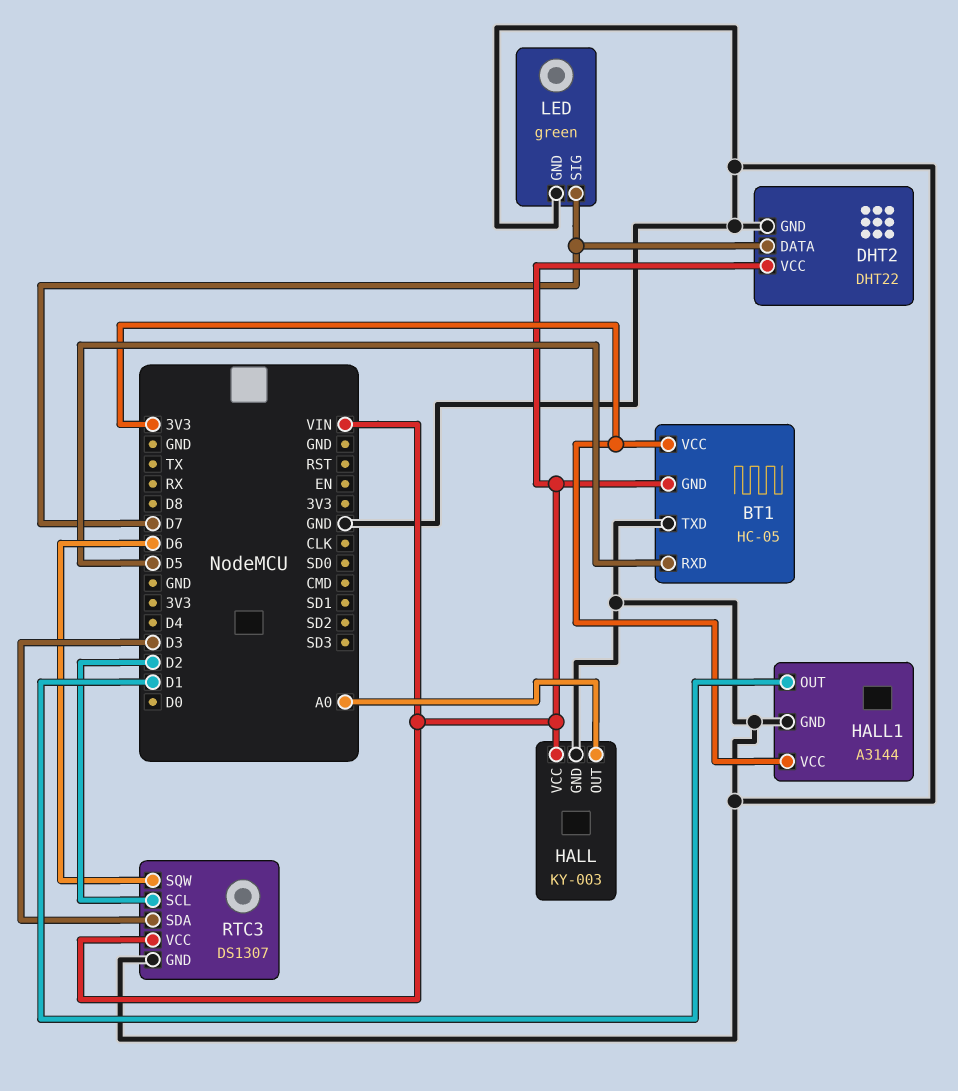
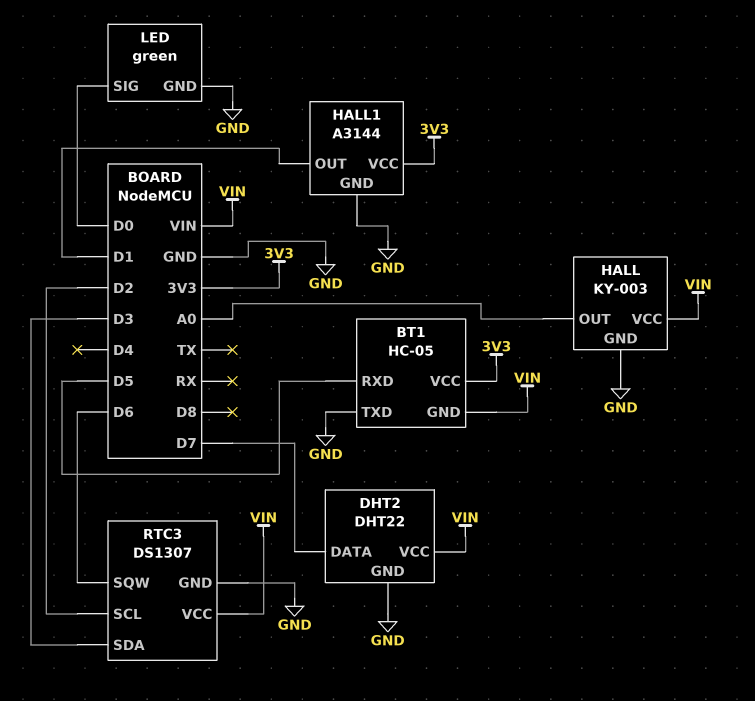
LED pin SIG: D7 -> D0

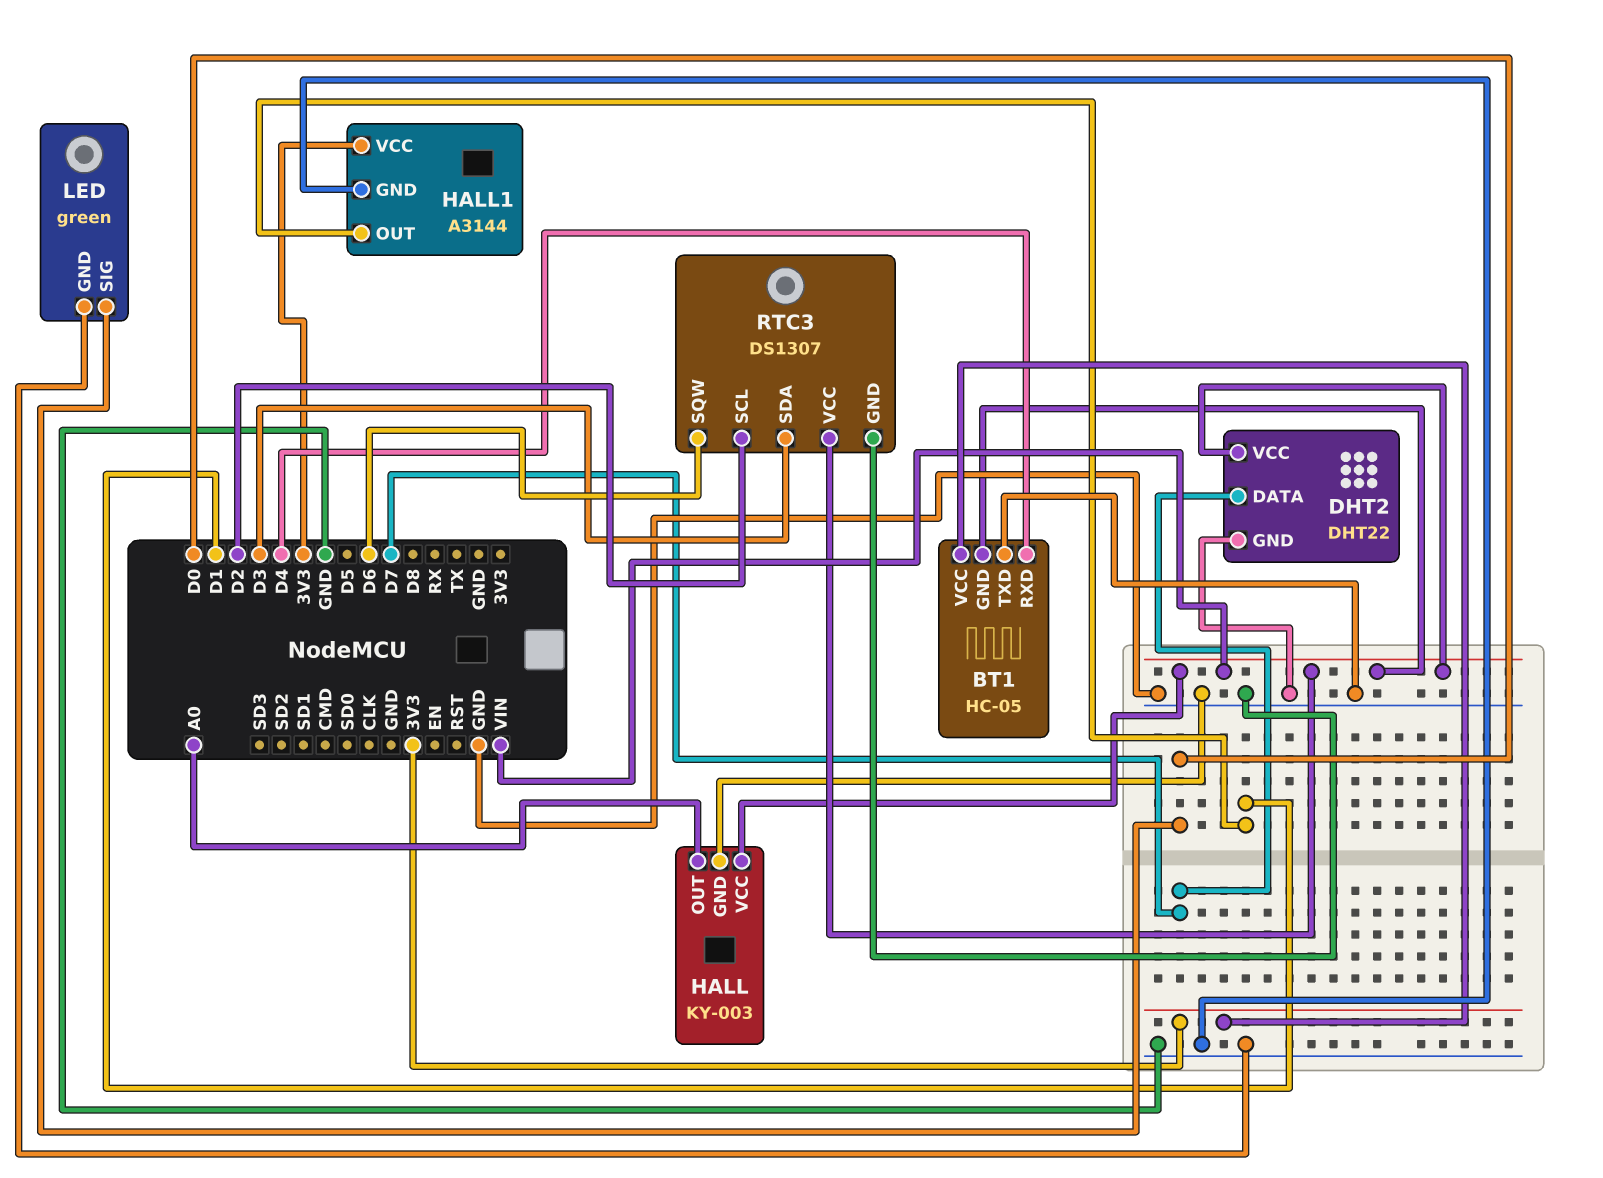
BT1 pin RXD: D5 -> D4

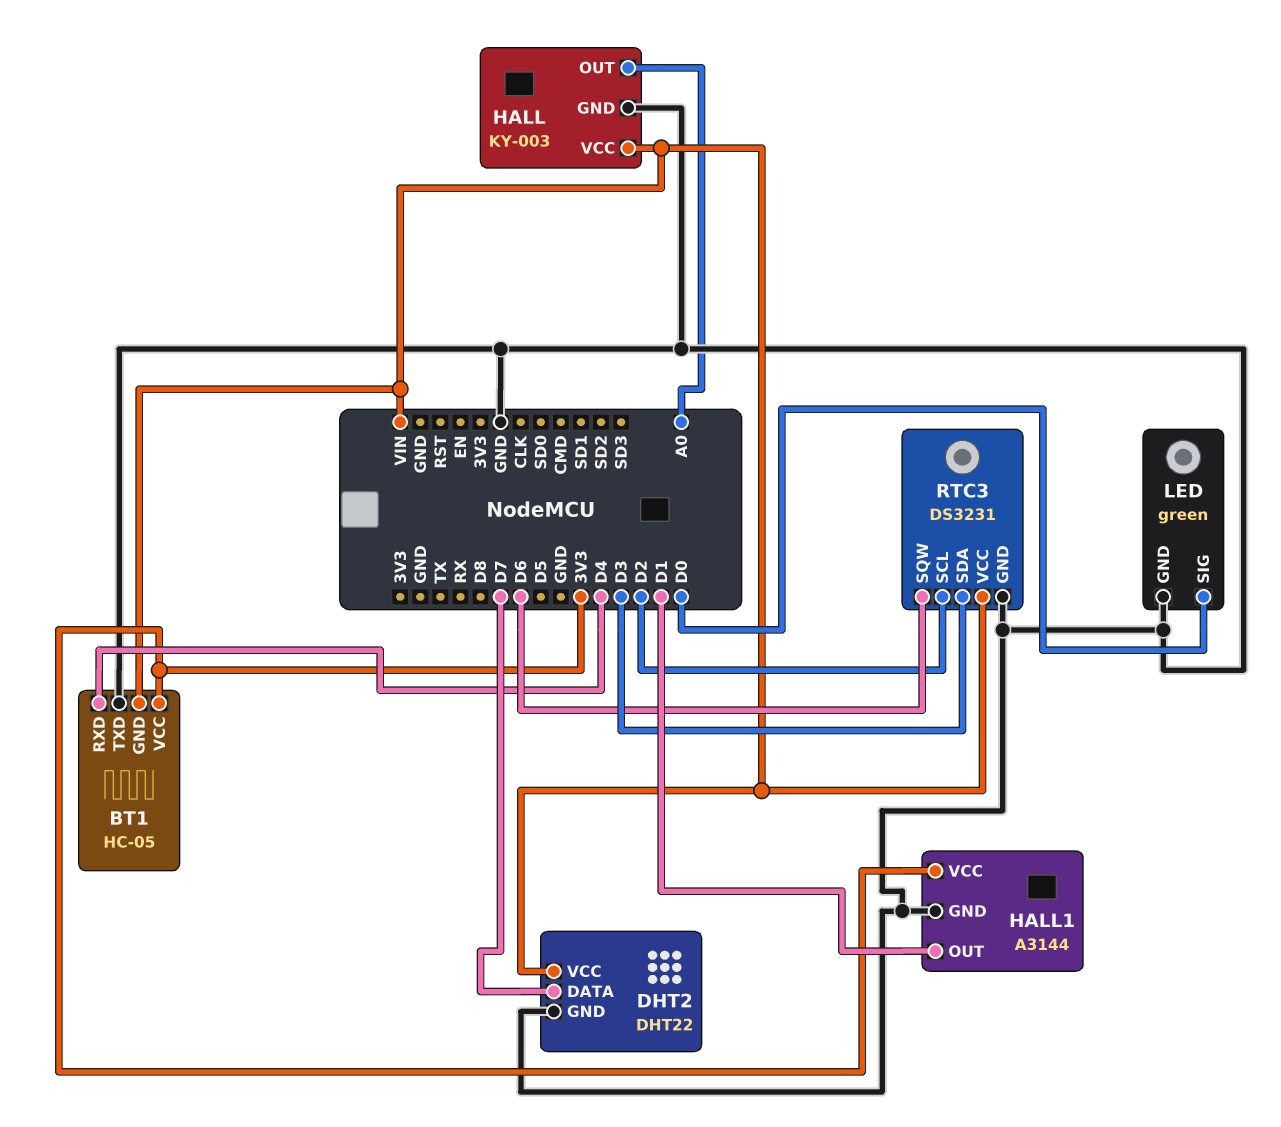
RTC3: DS1307 -> DS3231

